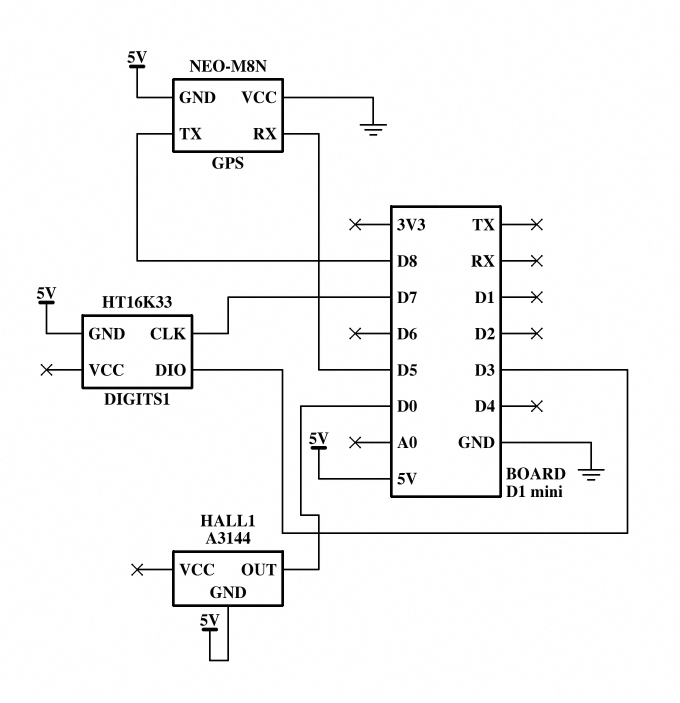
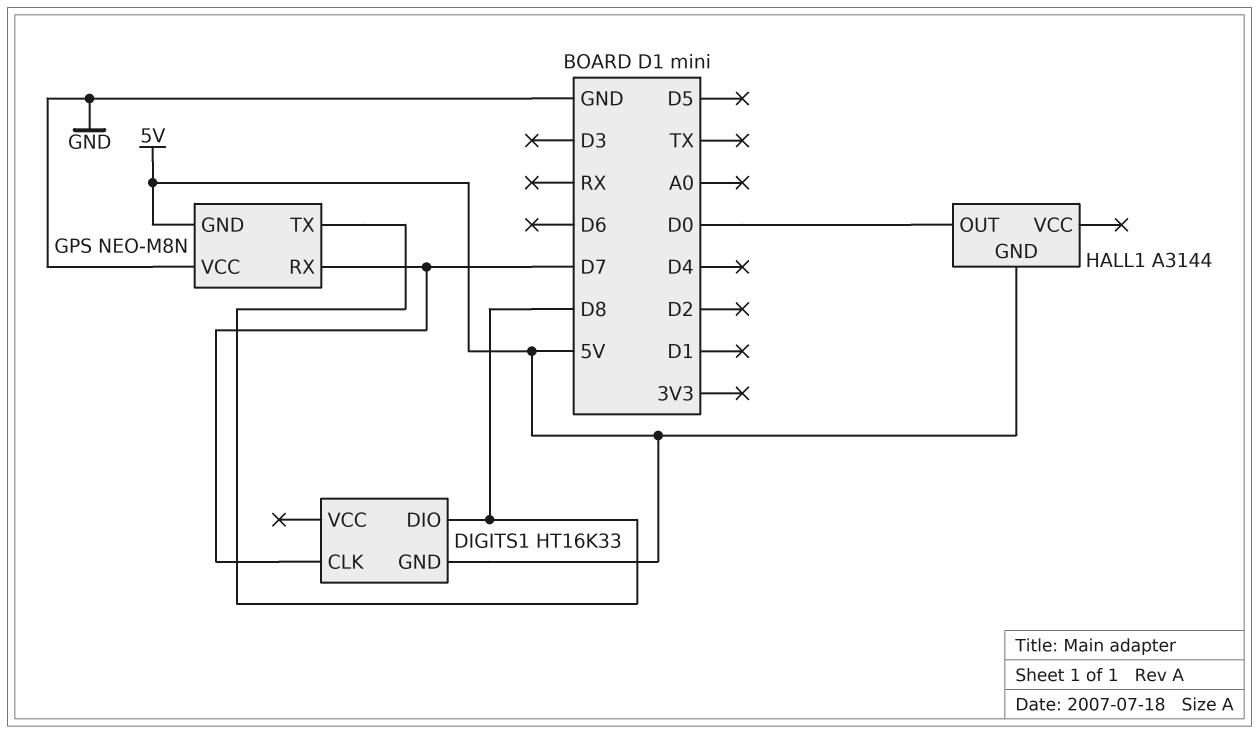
DIGITS1 pin DIO: D3 -> D8
GPS pin RX: D5 -> D7

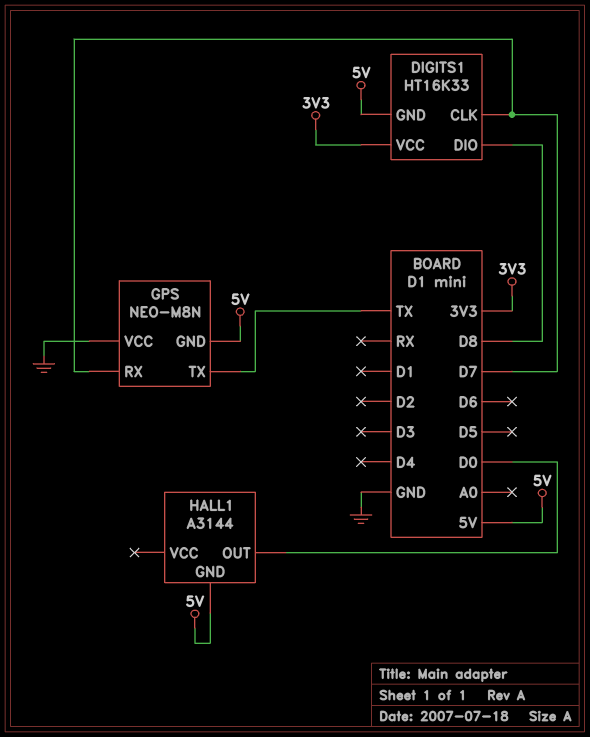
DIGITS1 pin VCC: none -> 3V3
GPS pin TX: D8 -> TX

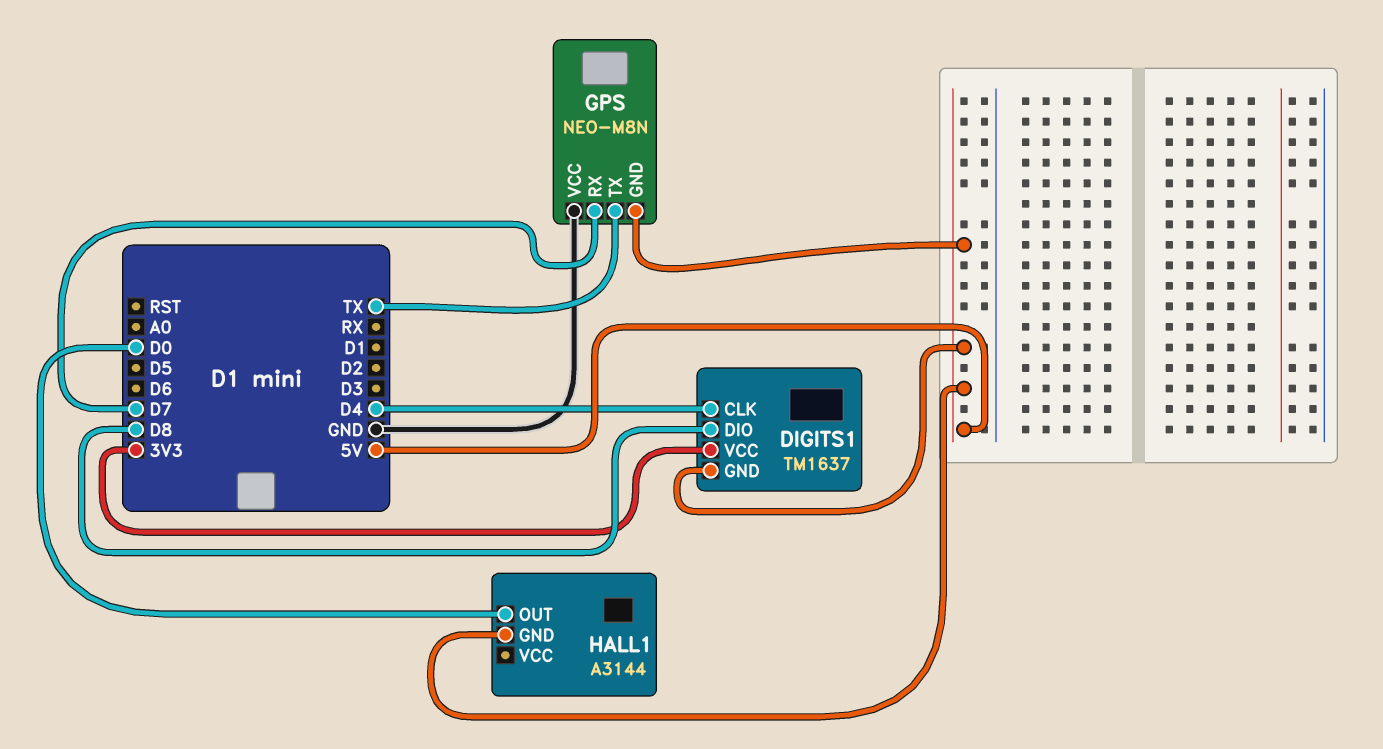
DIGITS1: HT16K33 -> TM1637
DIGITS1 pin CLK: D7 -> D4

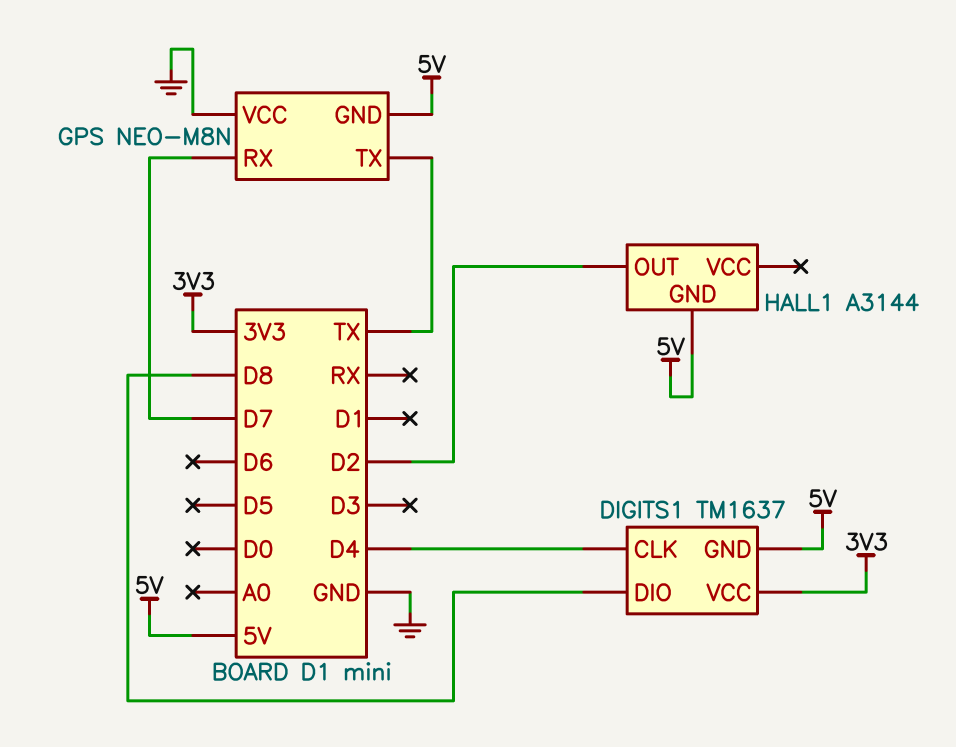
HALL1 pin OUT: D0 -> D2

